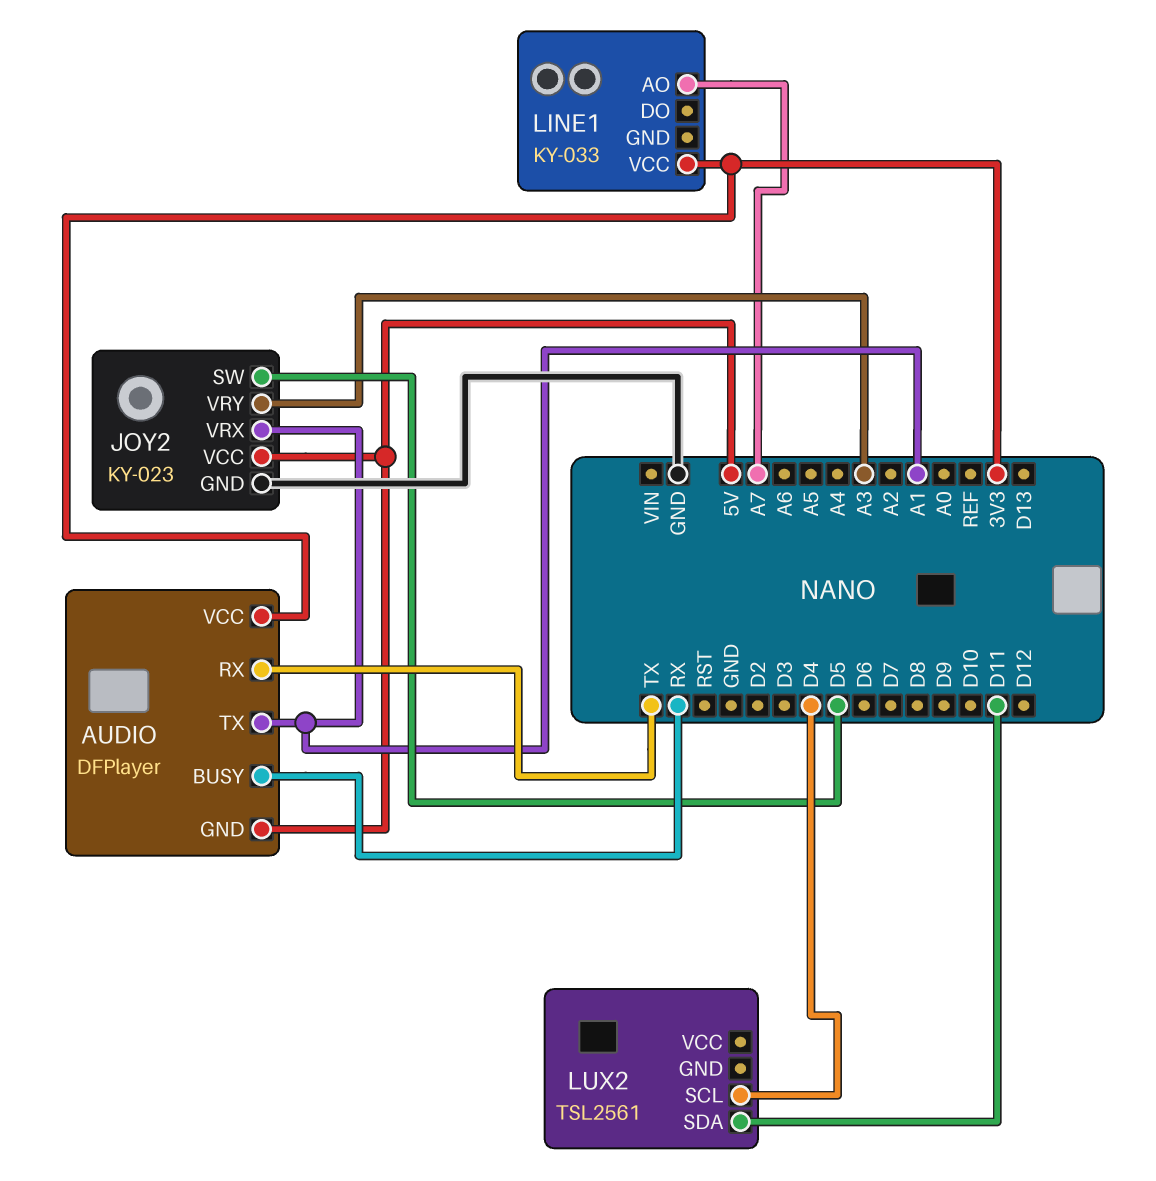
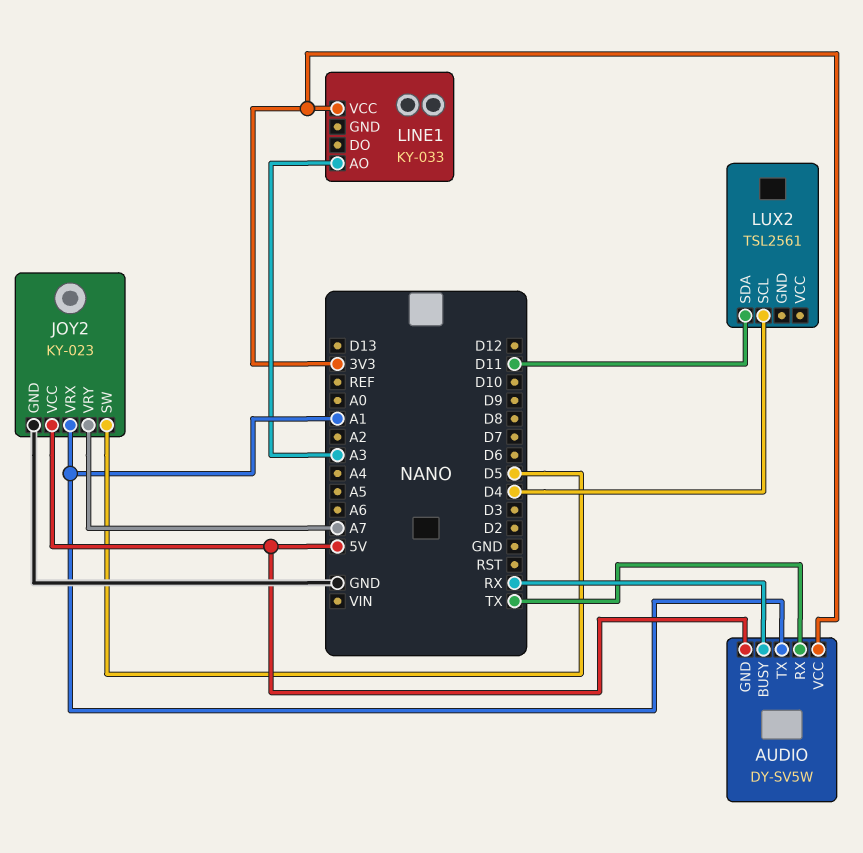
AUDIO: DFPlayer -> DY-SV5W
JOY2 pin VRY: A3 -> A7
LINE1 pin AO: A7 -> A3

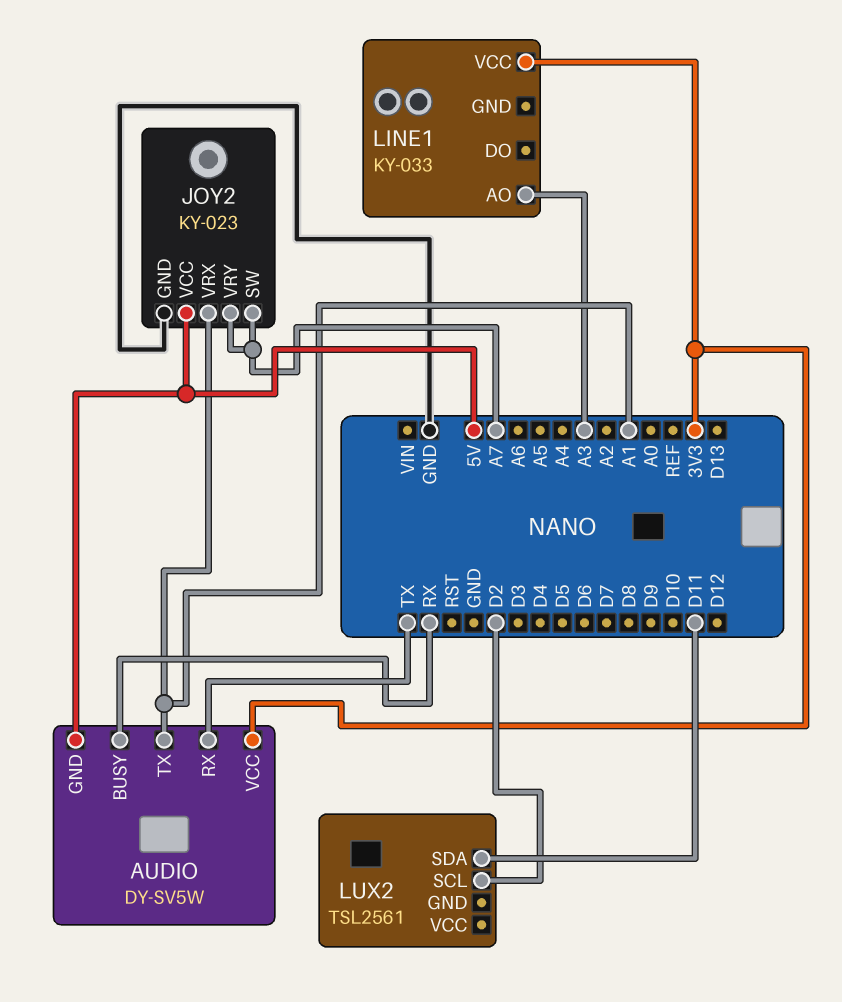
JOY2 pin SW: D5 -> A7
LUX2 pin SCL: D4 -> D2

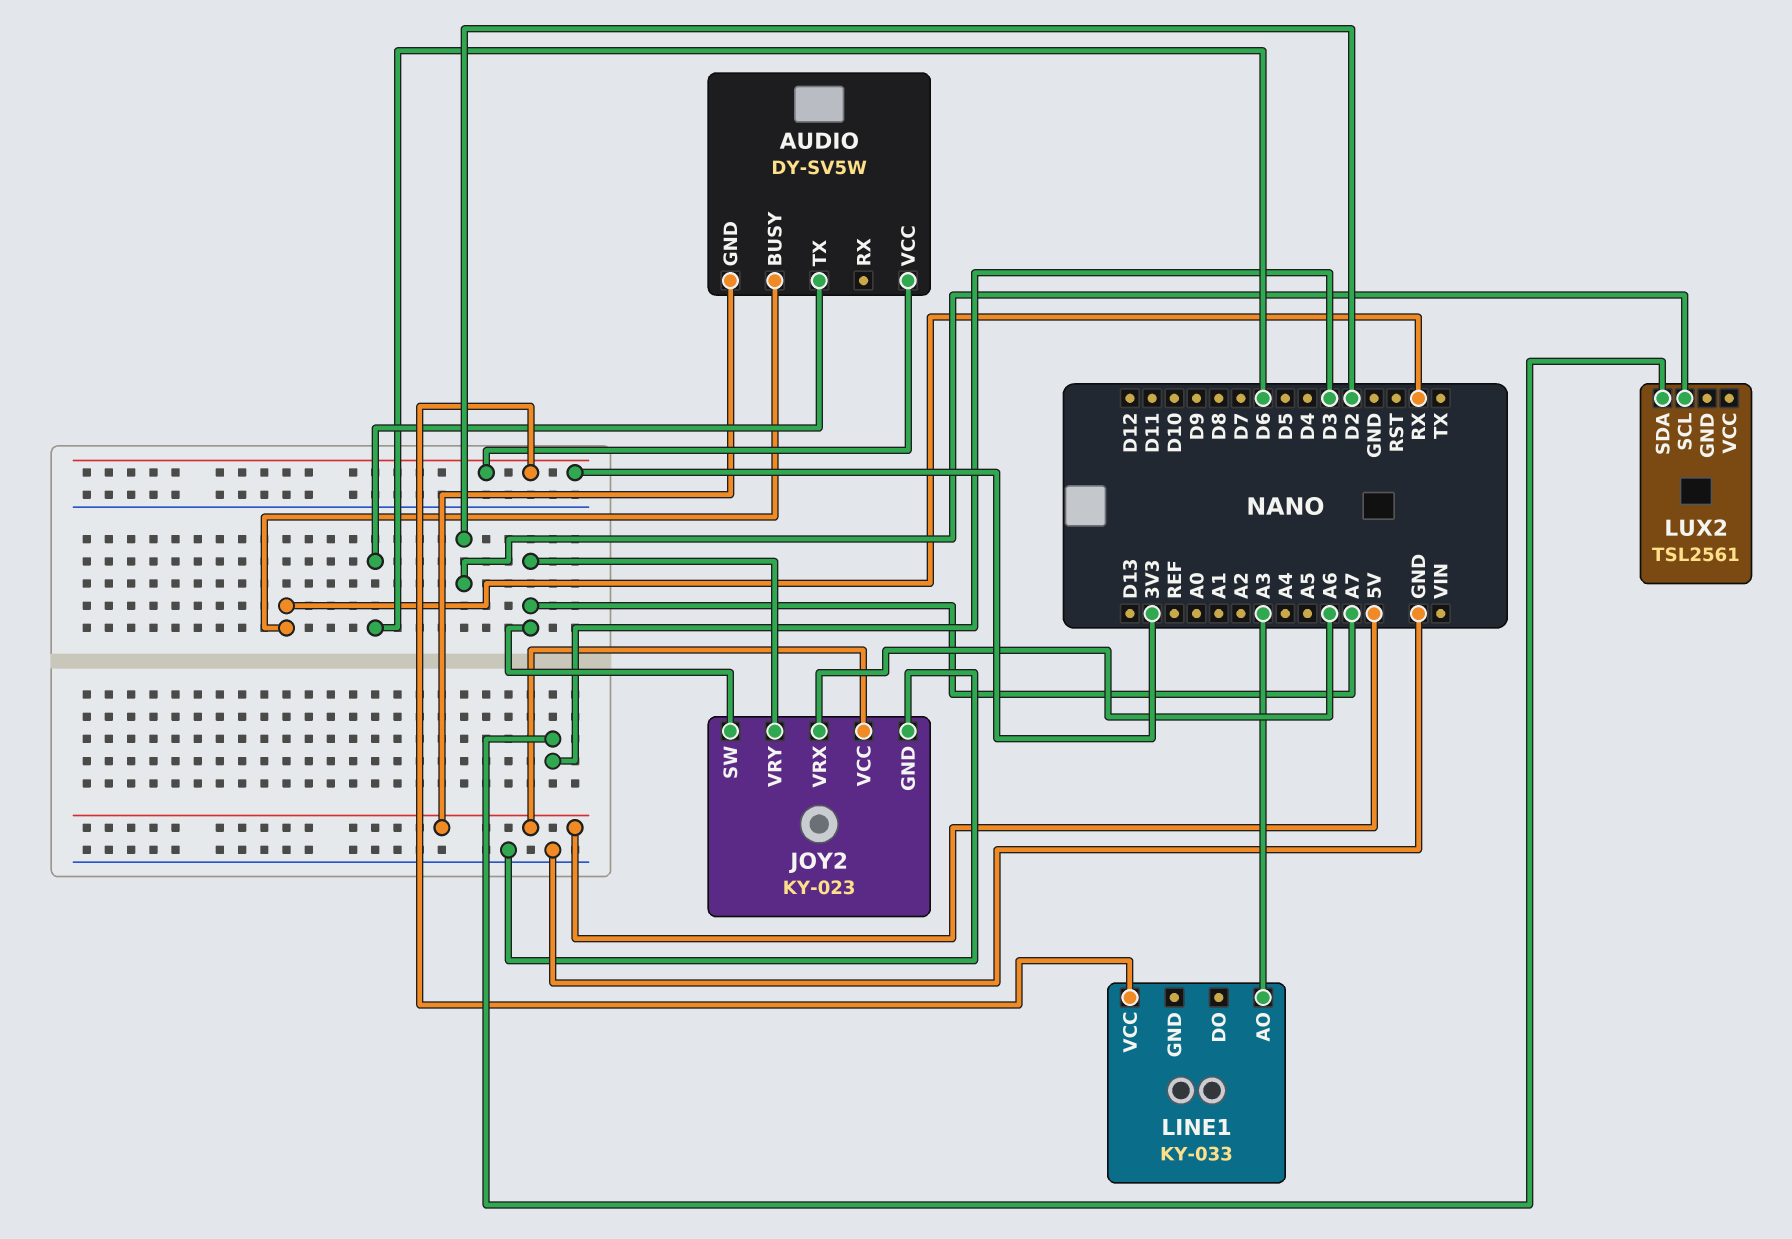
AUDIO pin RX: TX -> none
AUDIO pin TX: A1 -> D6
JOY2 pin VRX: A1 -> A6
LUX2 pin SDA: D11 -> D3

